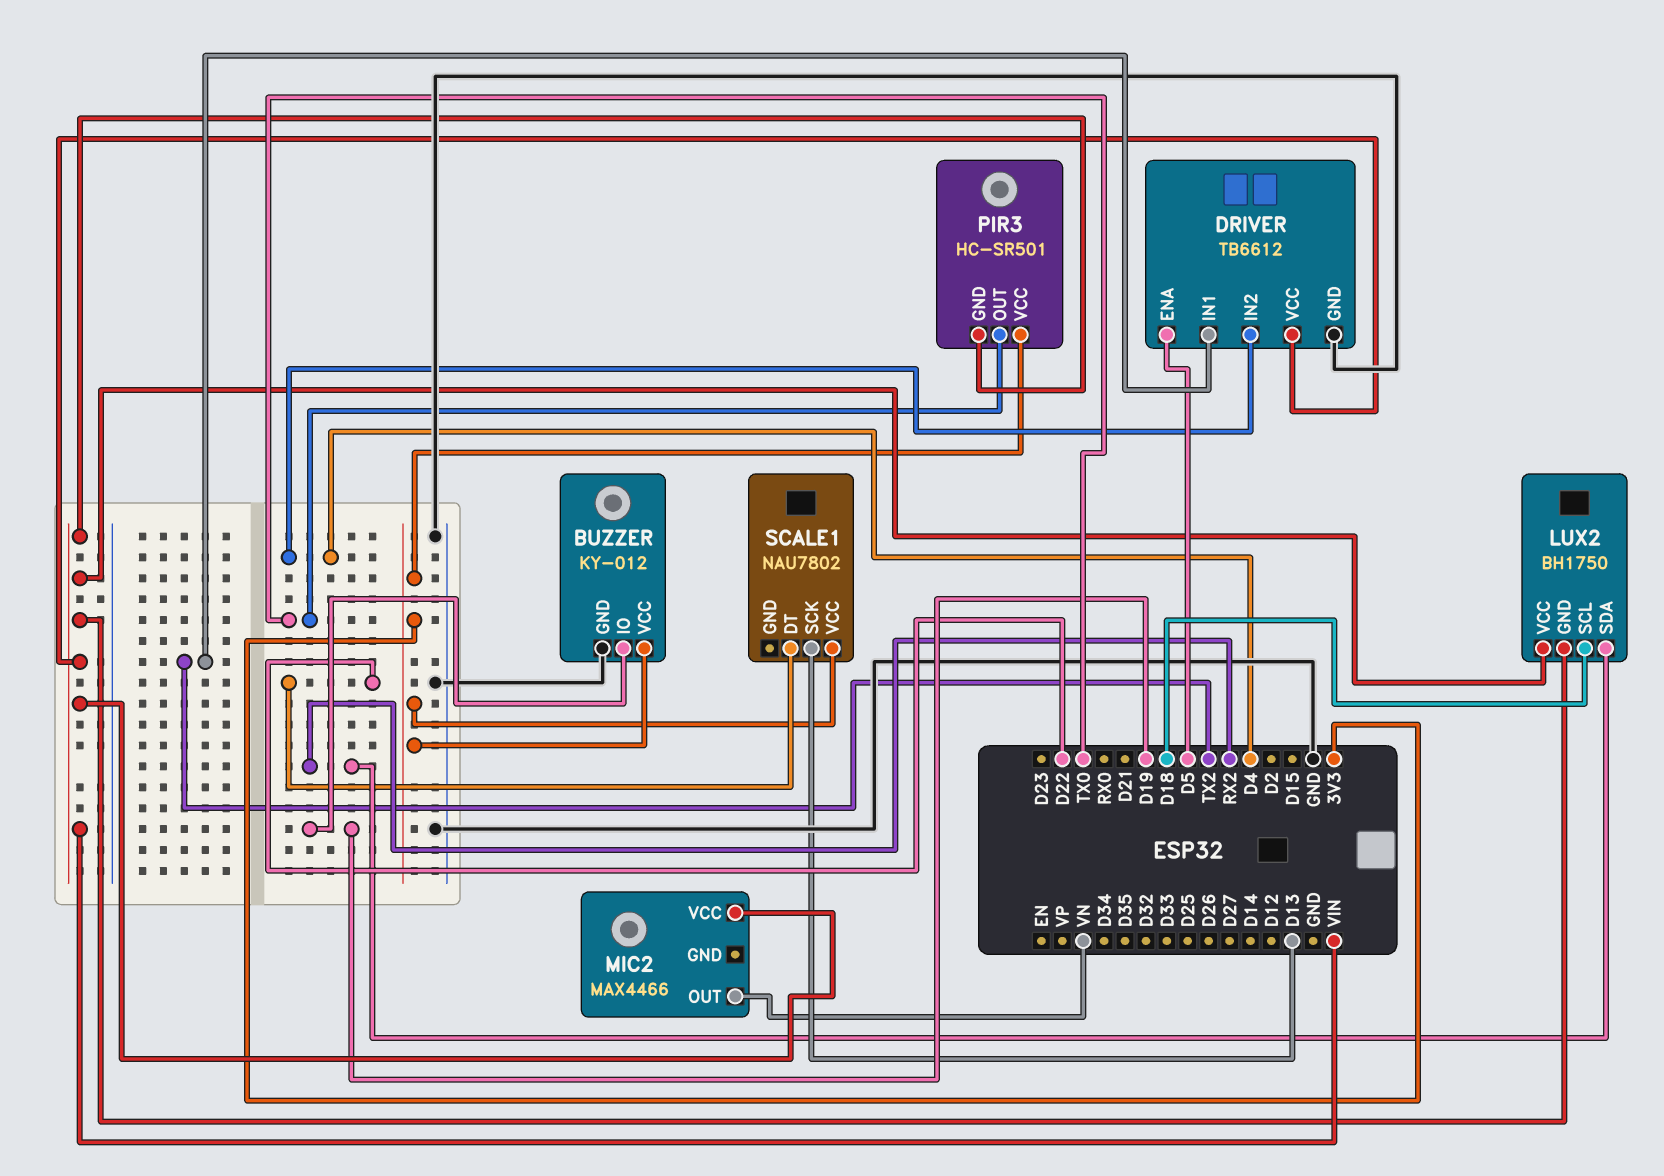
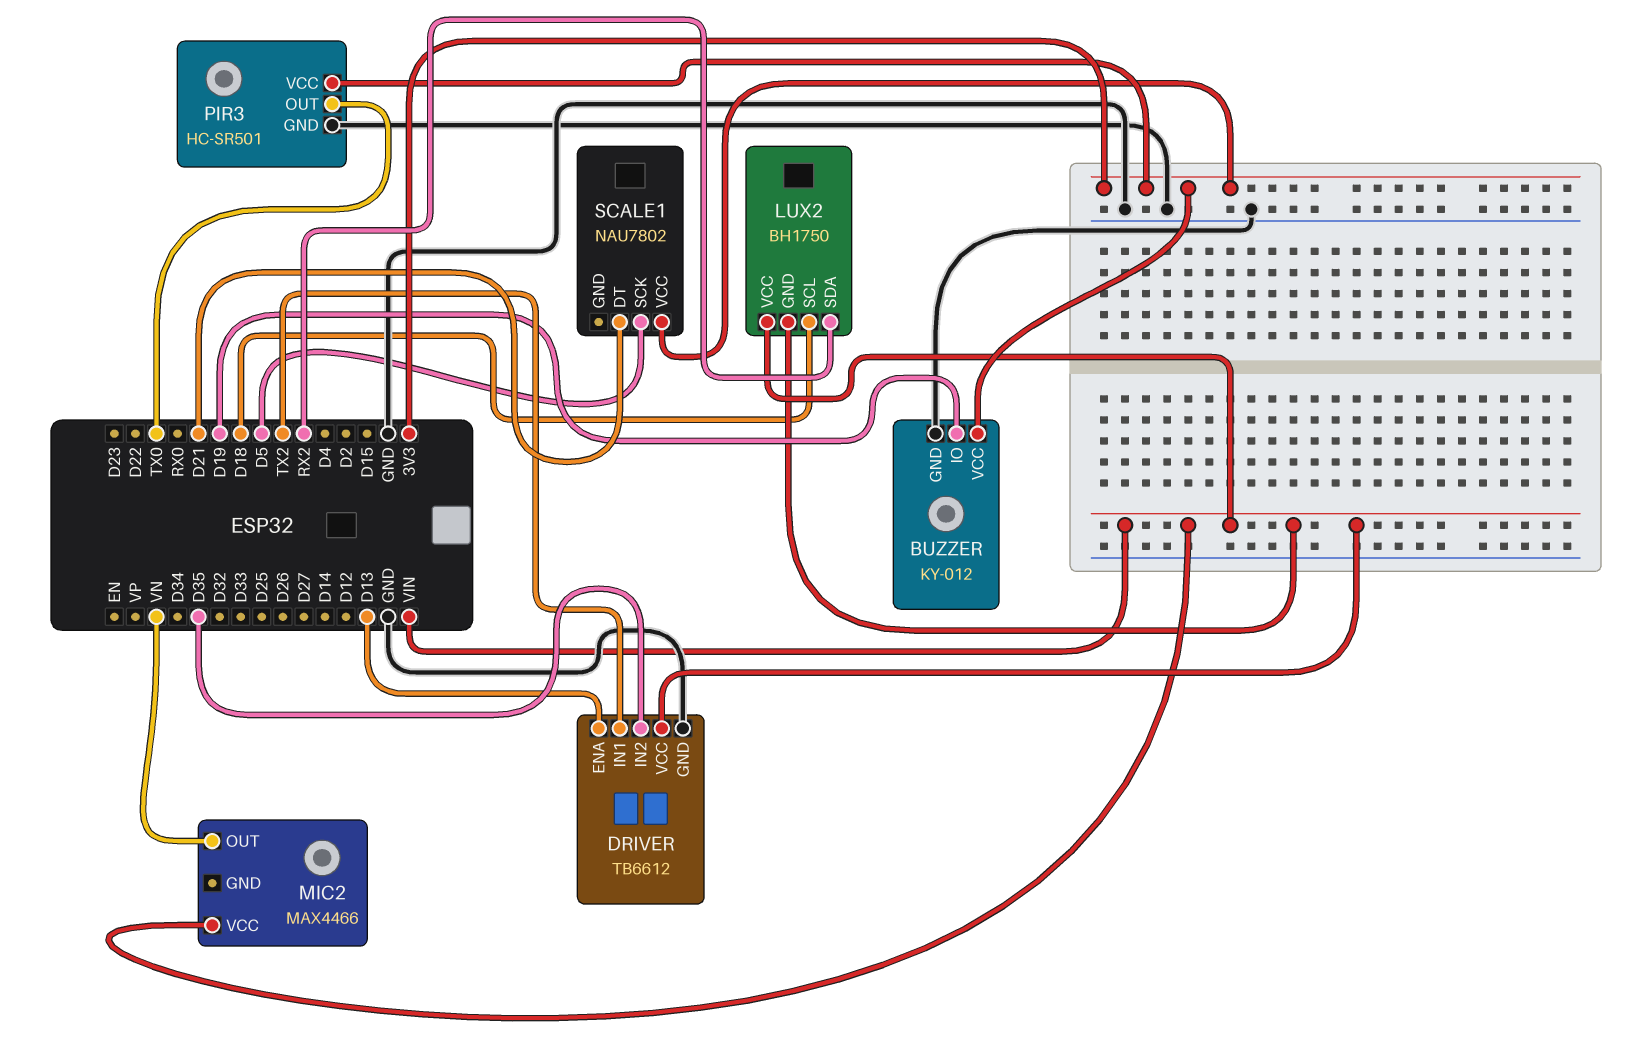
DRIVER pin ENA: D5 -> D13
DRIVER pin IN2: D4 -> D35
PIR3 pin GND: VIN -> GND
SCALE1 pin DT: D22 -> D21
SCALE1 pin SCK: D13 -> D5

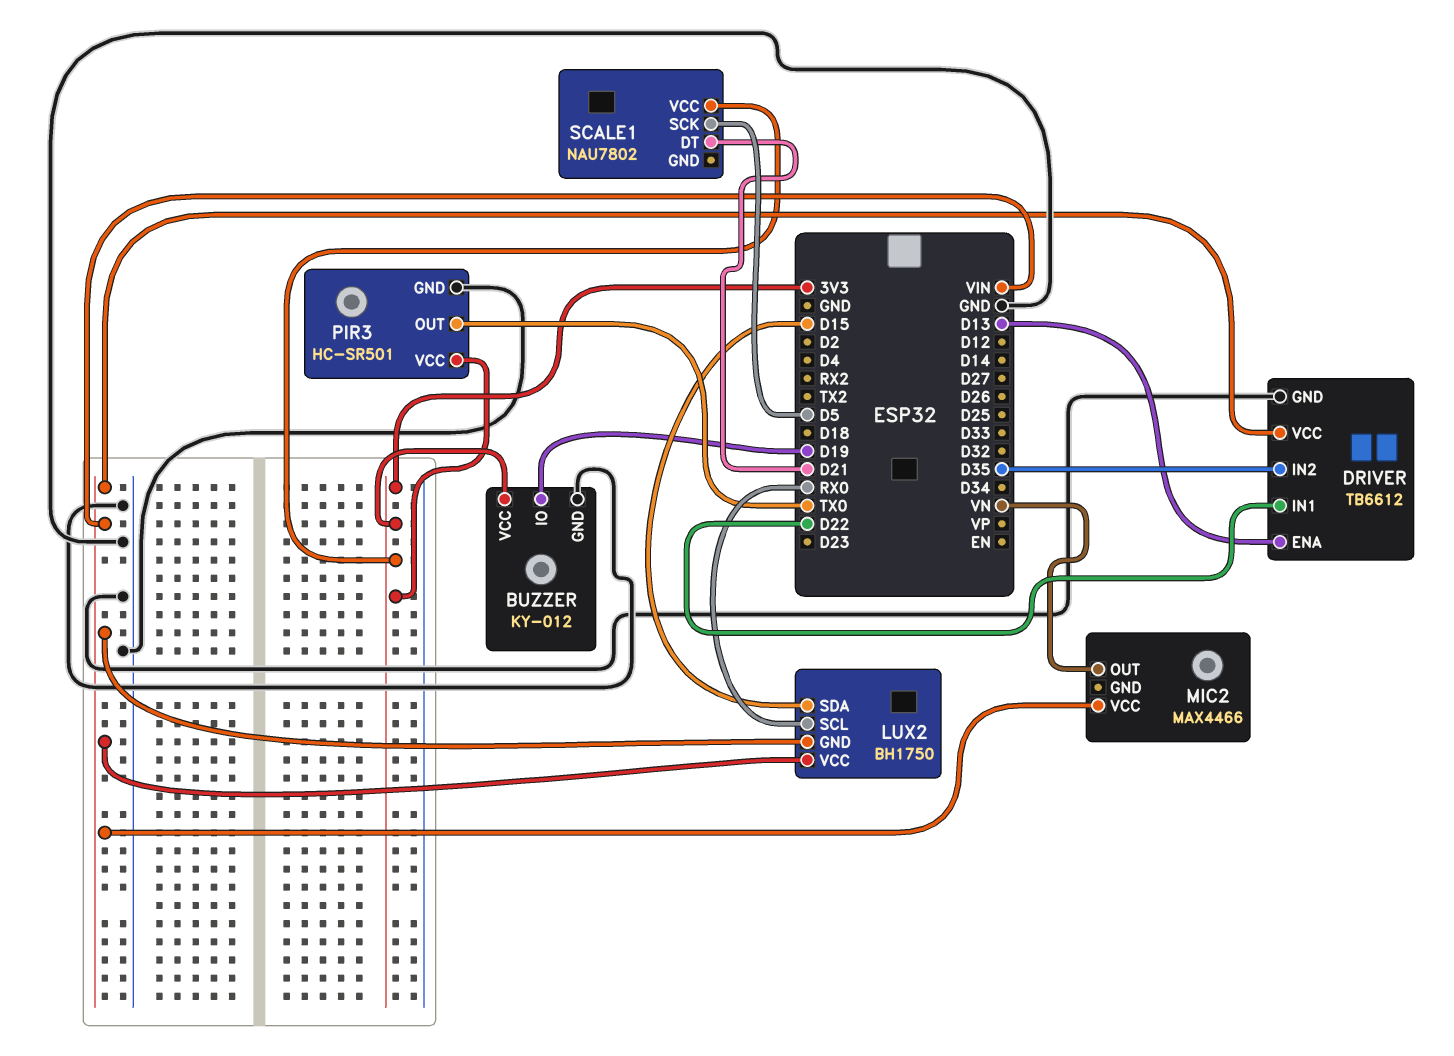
DRIVER pin IN1: TX2 -> D22
LUX2 pin SCL: D18 -> RX0
LUX2 pin SDA: RX2 -> D15

